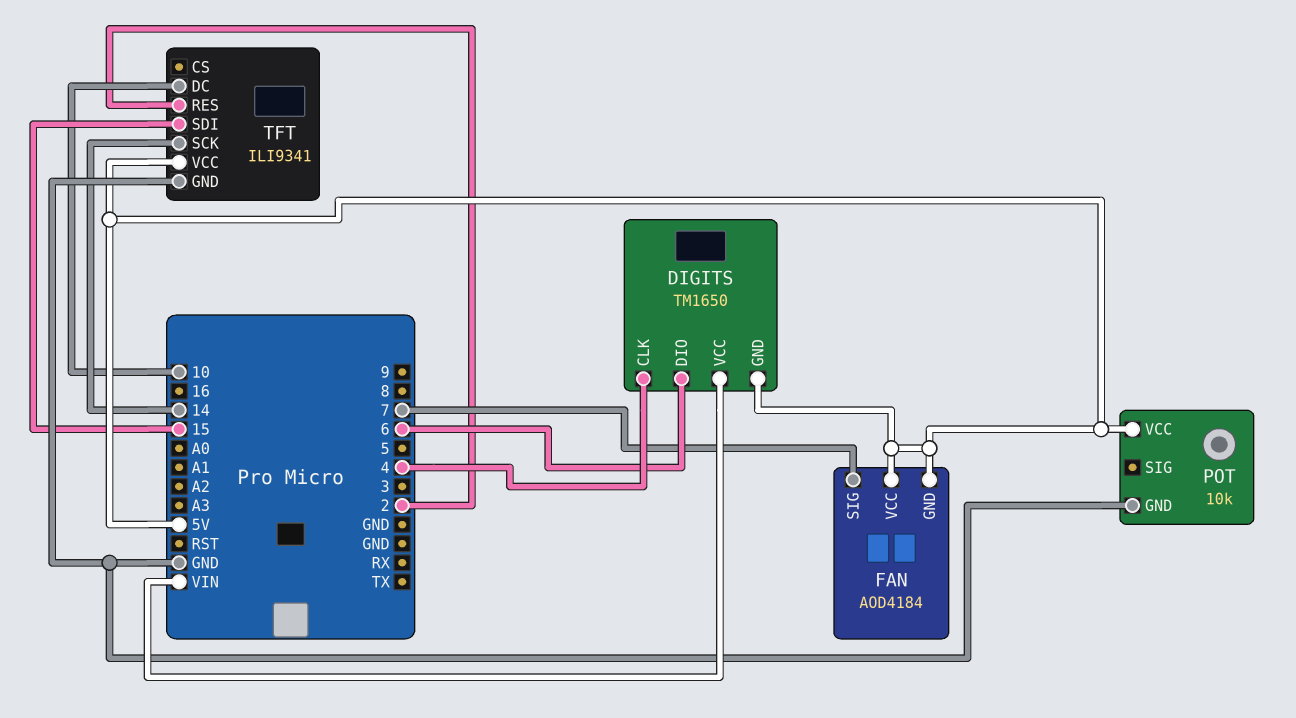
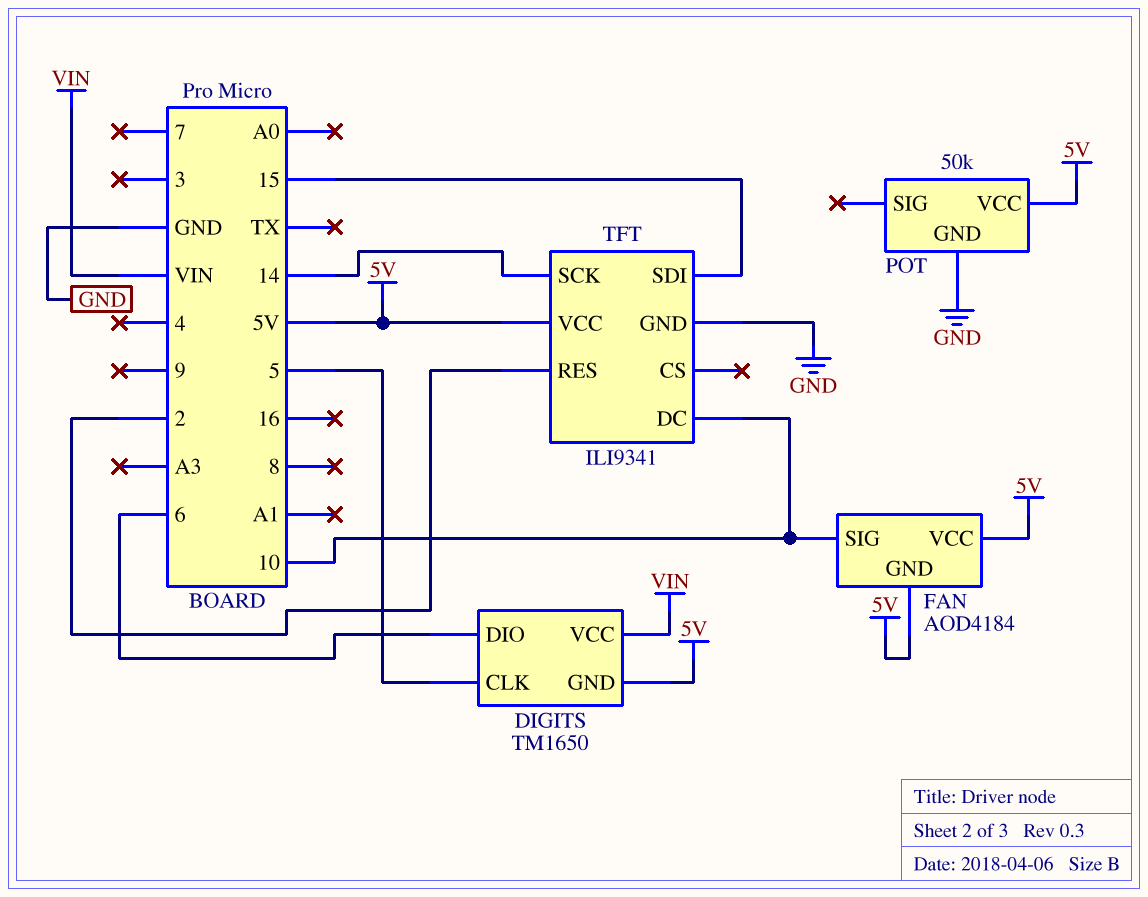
DIGITS pin CLK: 4 -> 5
FAN pin SIG: 7 -> 10
POT: 10k -> 50k

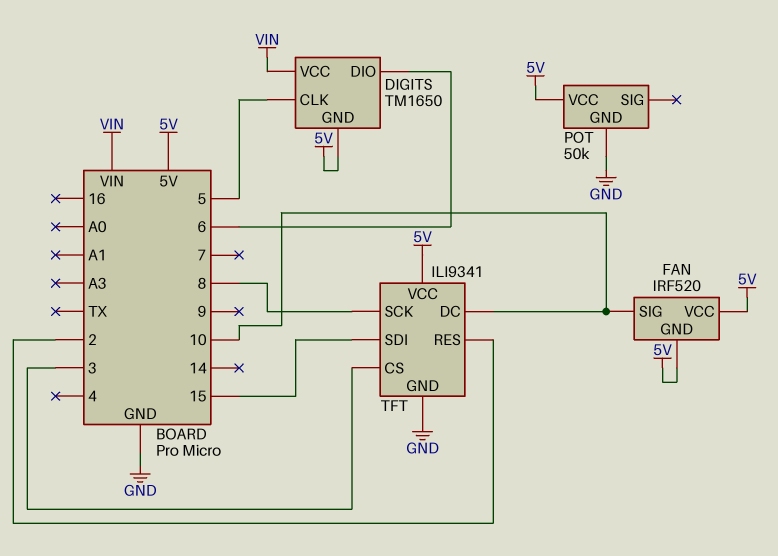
FAN: AOD4184 -> IRF520
TFT pin CS: none -> 3
TFT pin SCK: 14 -> 8

